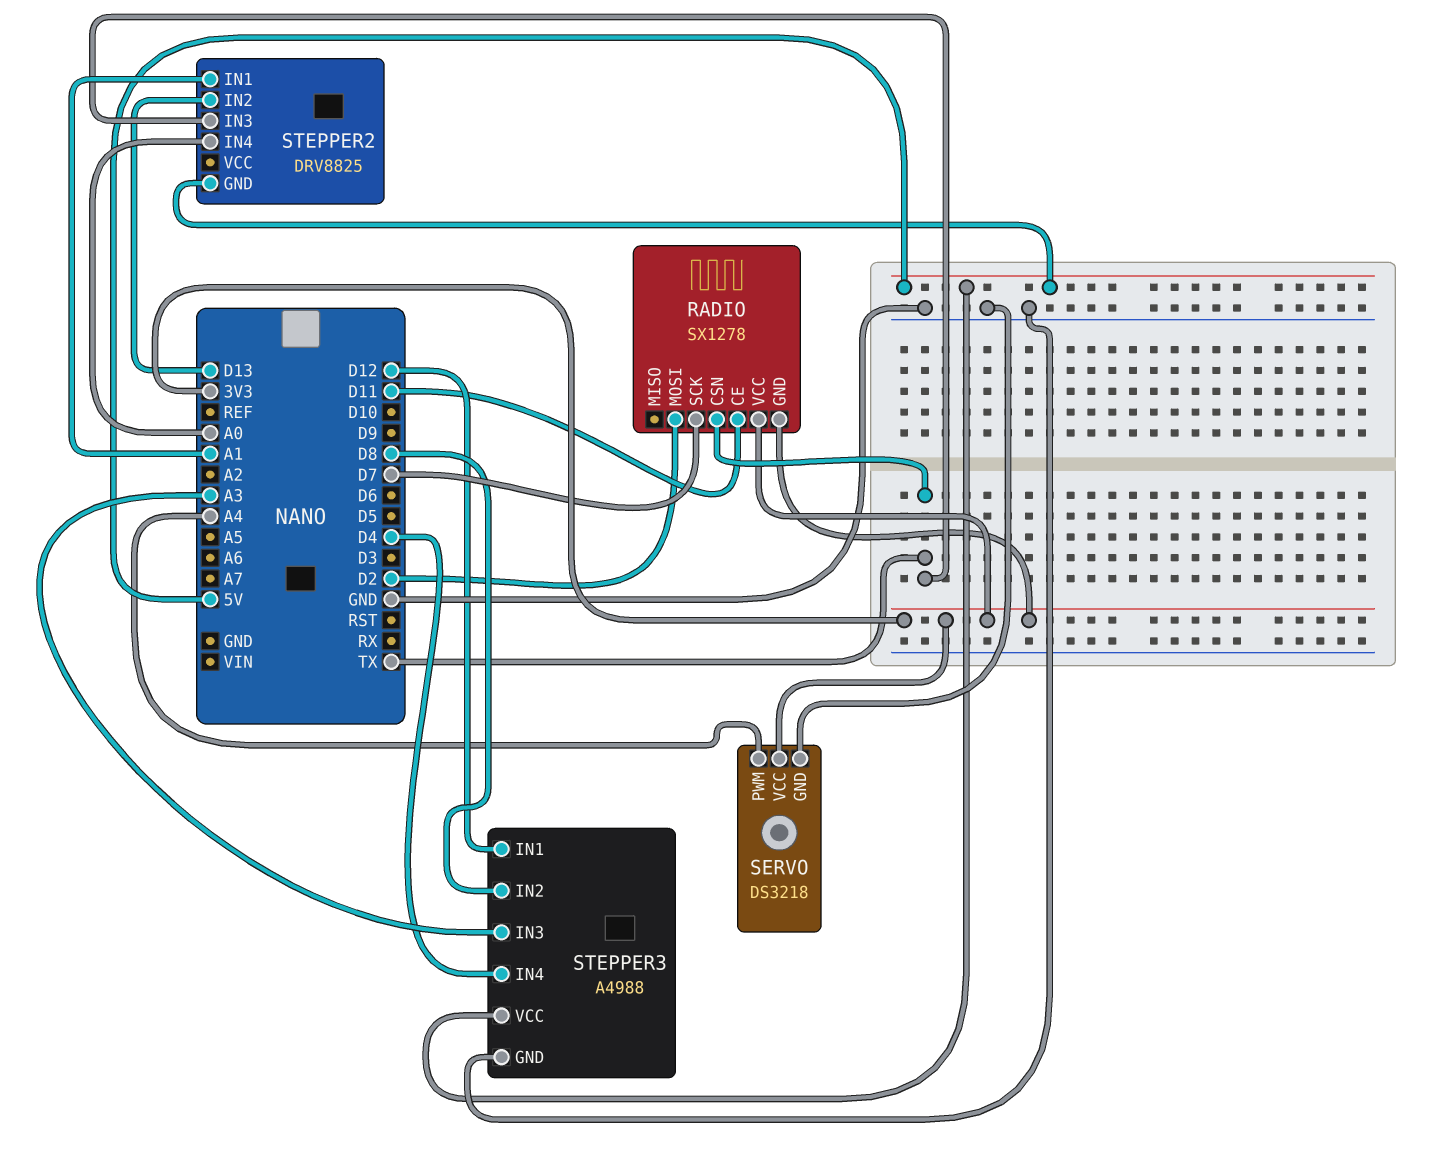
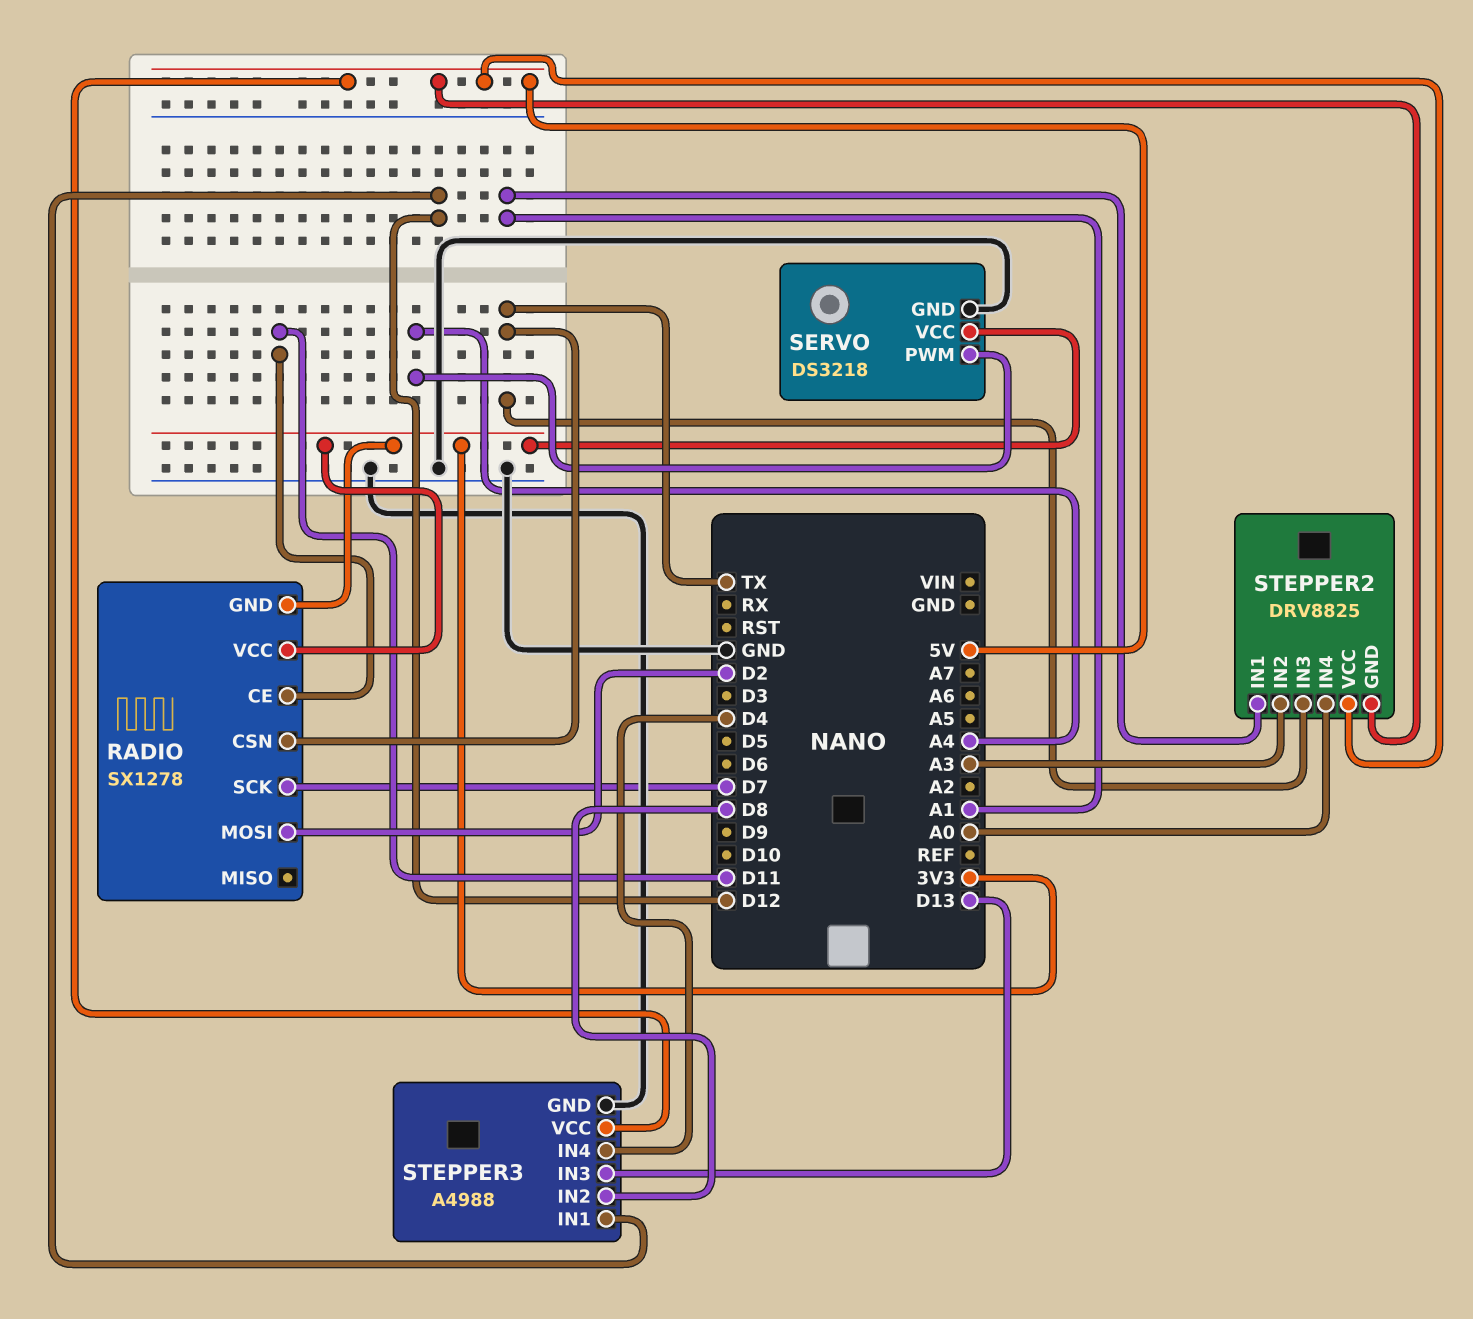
STEPPER2 pin IN2: D13 -> A3
STEPPER2 pin VCC: none -> 5V
STEPPER3 pin IN3: A3 -> D13

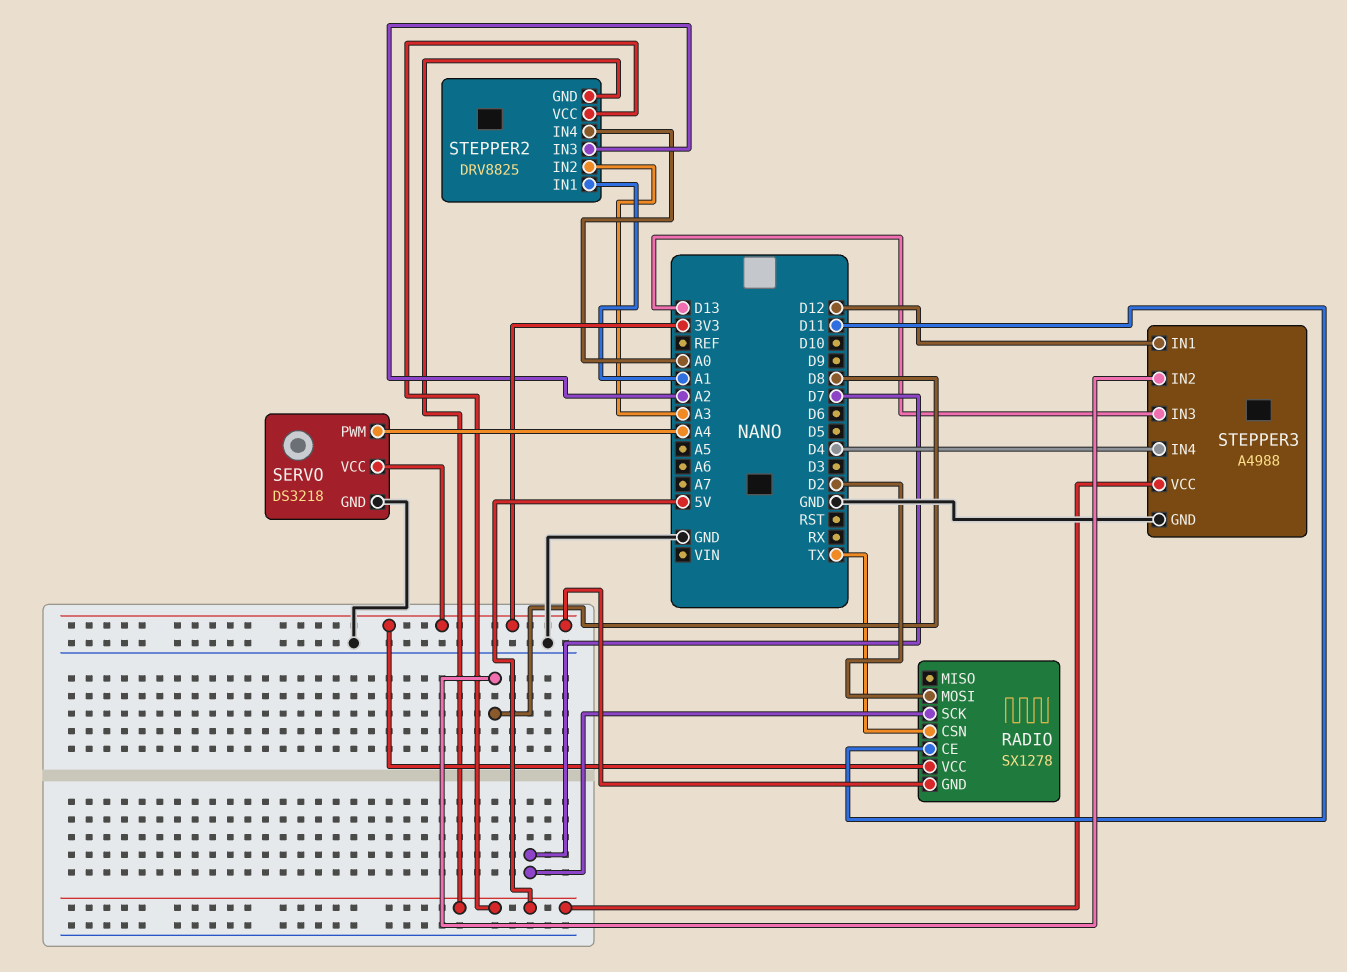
STEPPER2 pin IN3: TX -> A2

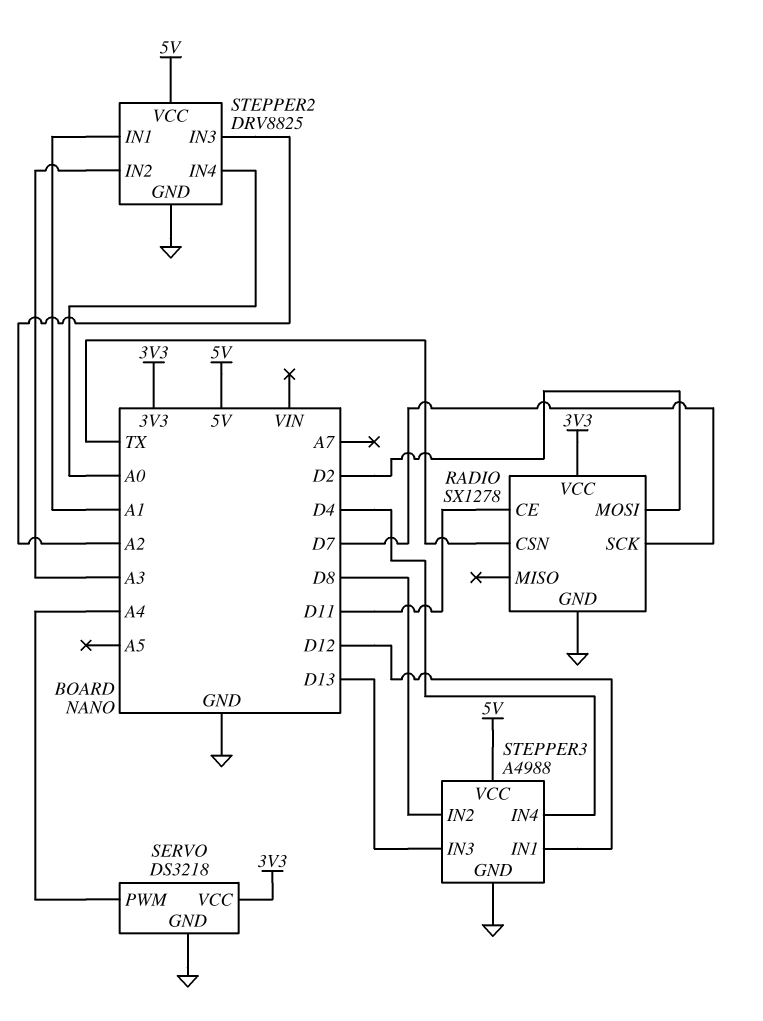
RADIO pin GND: 3V3 -> GND
STEPPER2 pin GND: 5V -> GND

